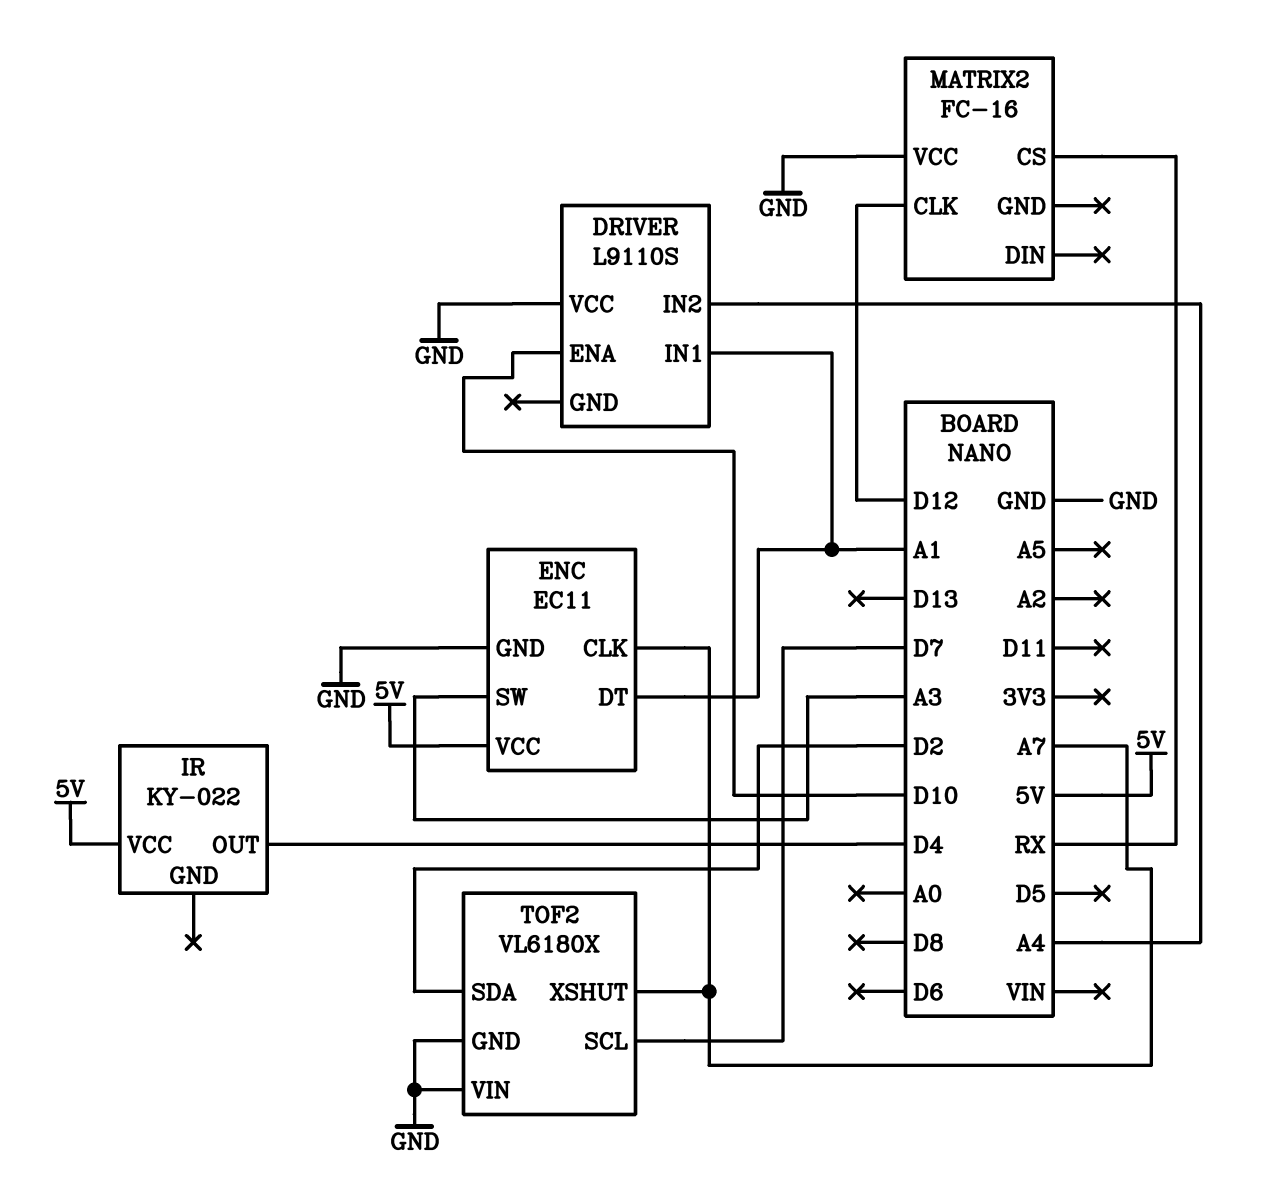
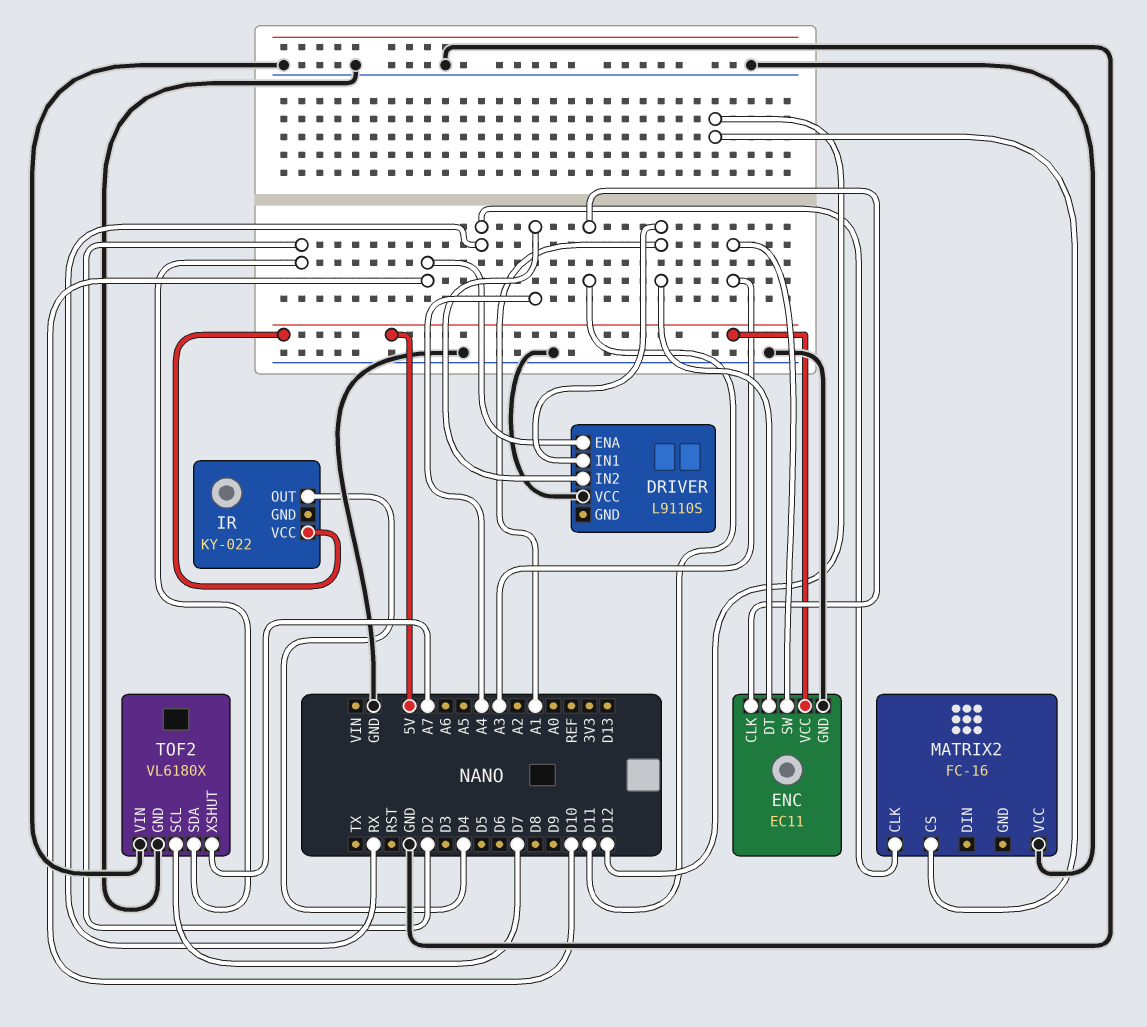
ENC pin CLK: A7 -> D11
MATRIX2 pin CLK: D12 -> RX
MATRIX2 pin CS: RX -> D12

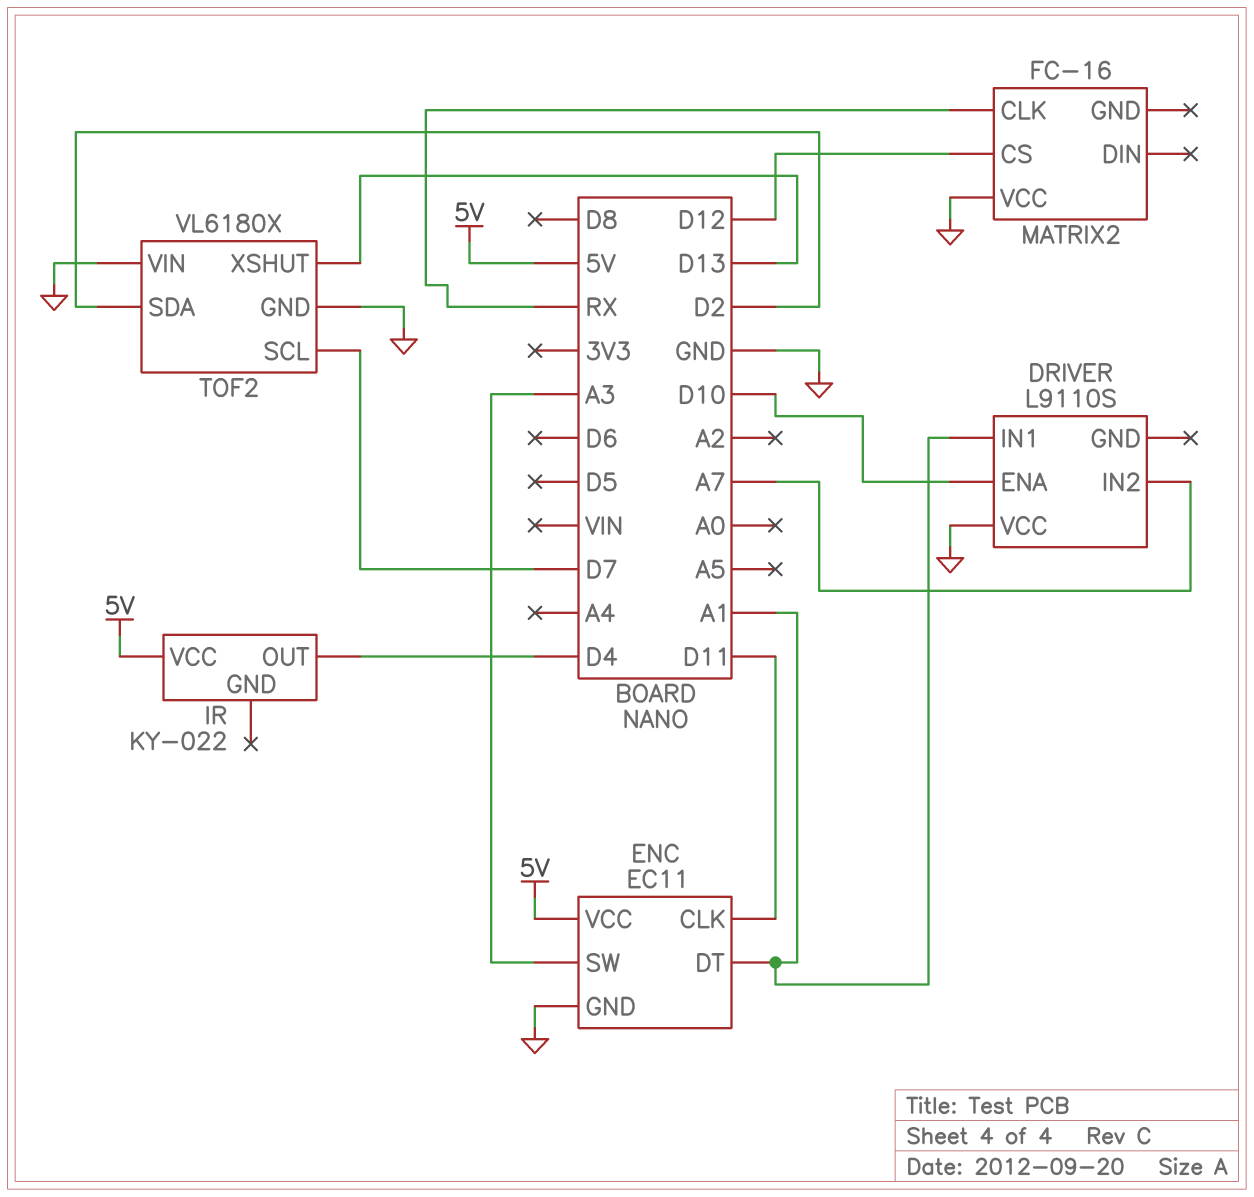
DRIVER pin IN2: A4 -> A7
TOF2 pin XSHUT: A7 -> D13

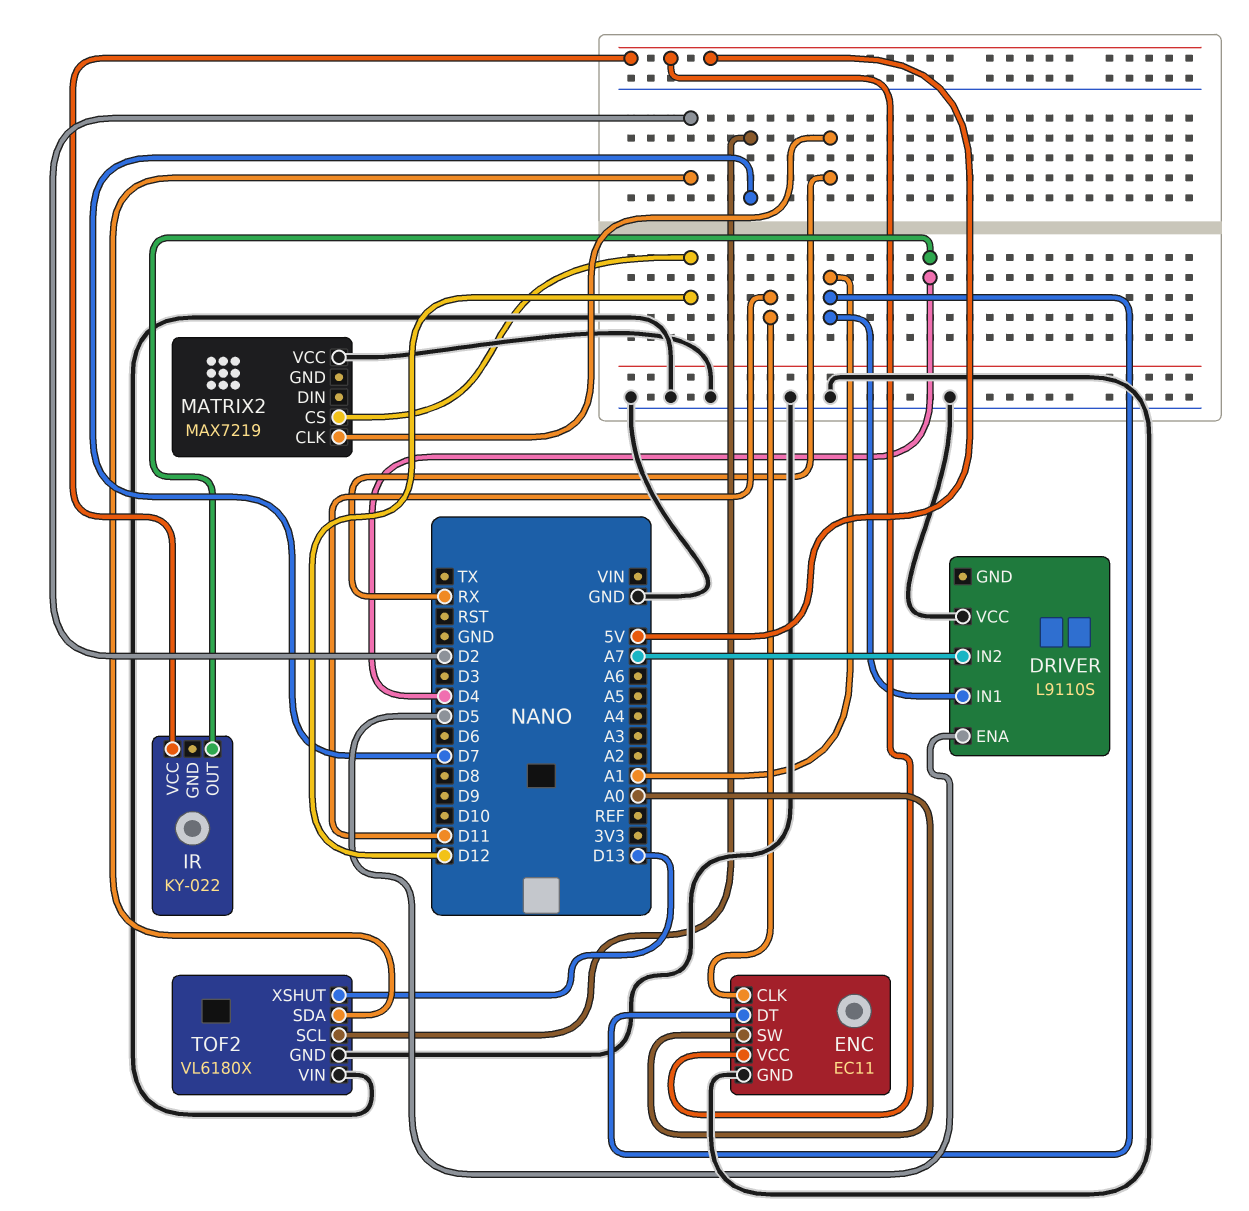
DRIVER pin ENA: D10 -> D5
ENC pin SW: A3 -> A0
MATRIX2: FC-16 -> MAX7219

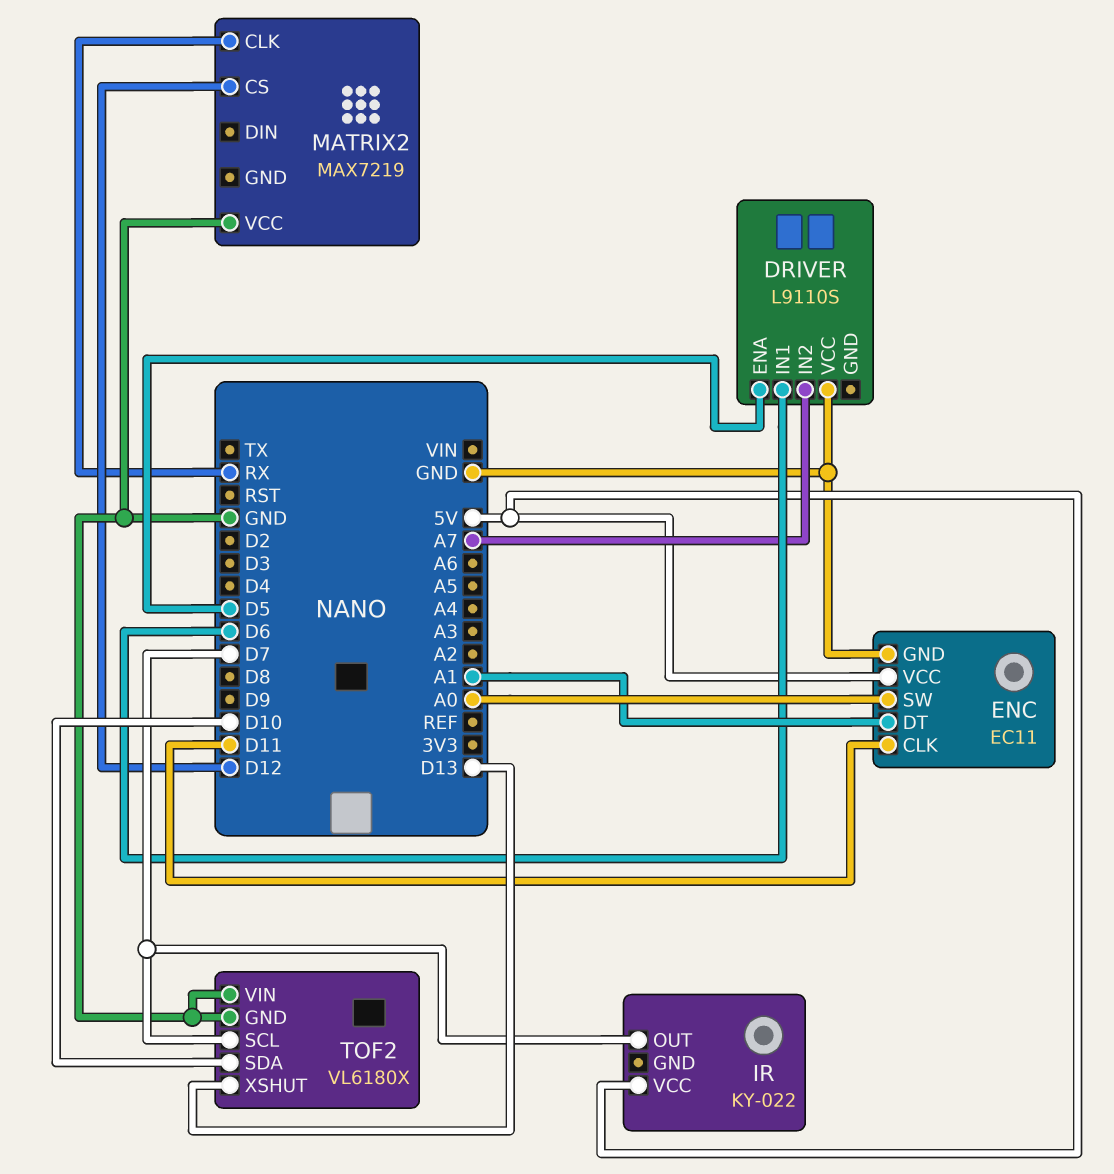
DRIVER pin IN1: A1 -> D6
IR pin OUT: D4 -> D7
TOF2 pin SDA: D2 -> D10

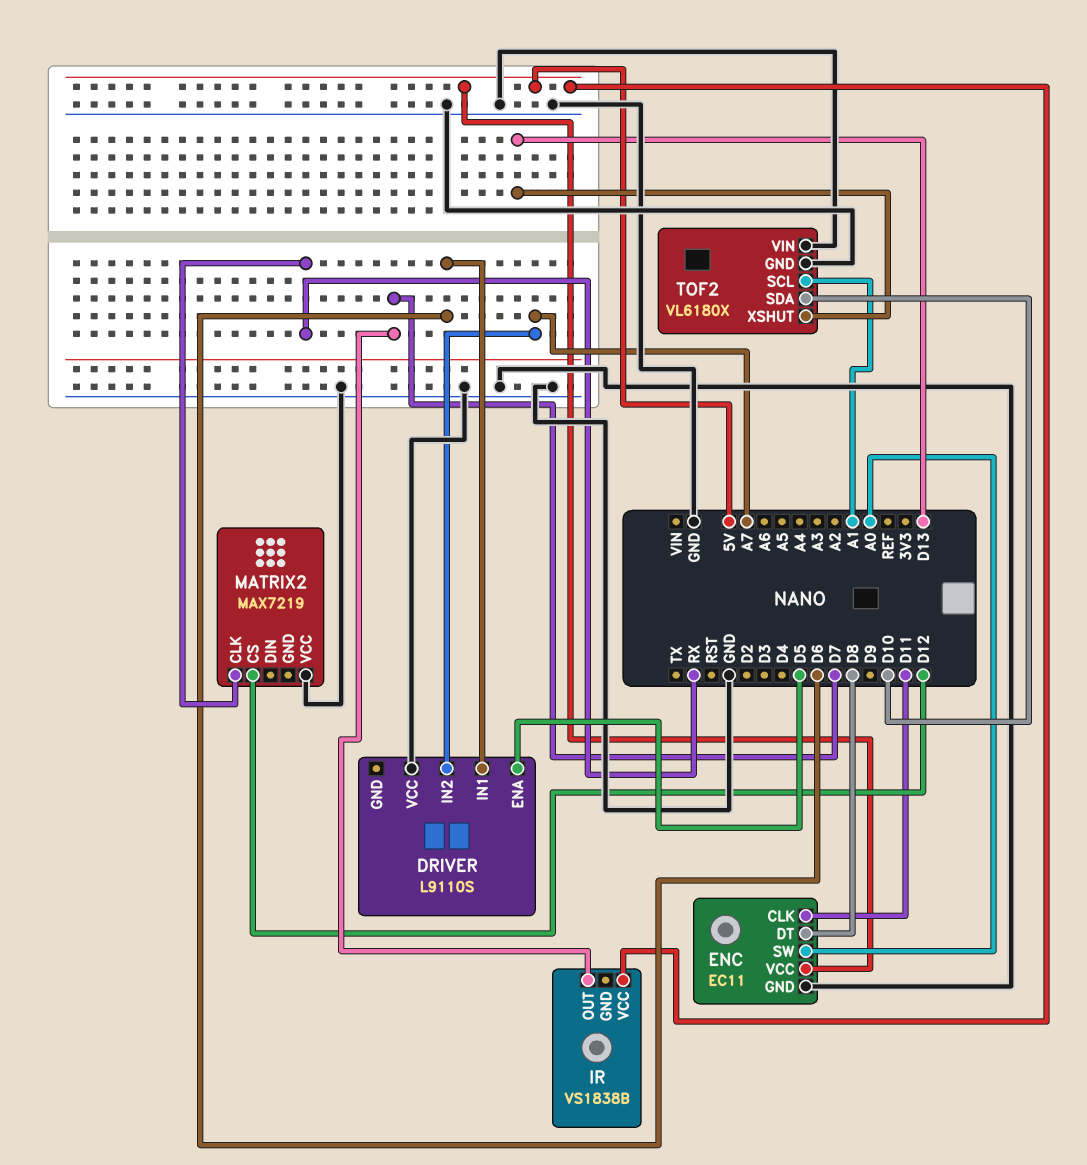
ENC pin DT: A1 -> D8
IR: KY-022 -> VS1838B
TOF2 pin SCL: D7 -> A1

